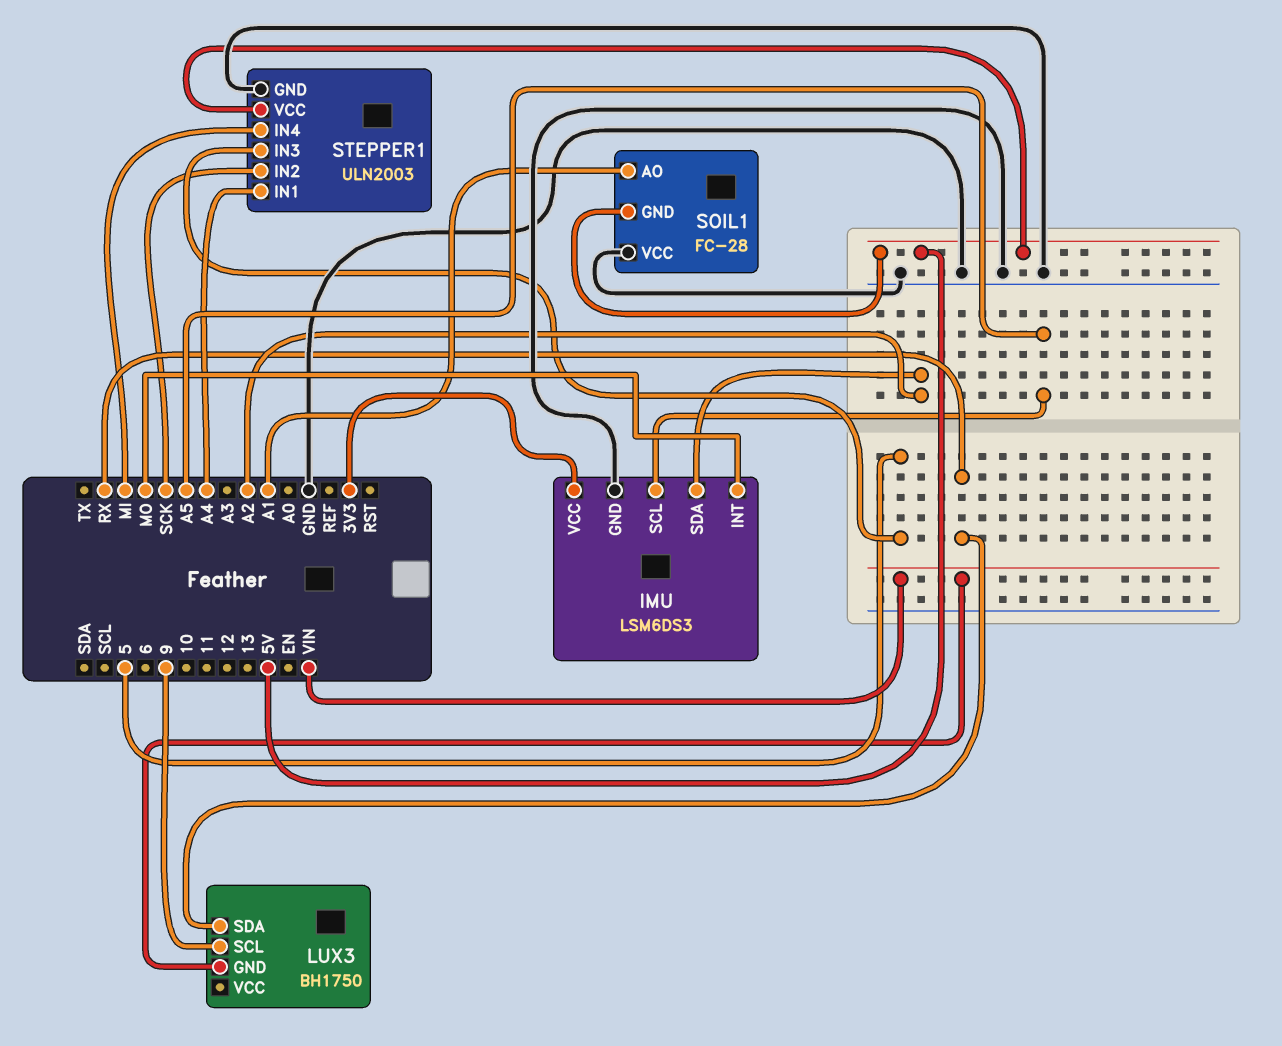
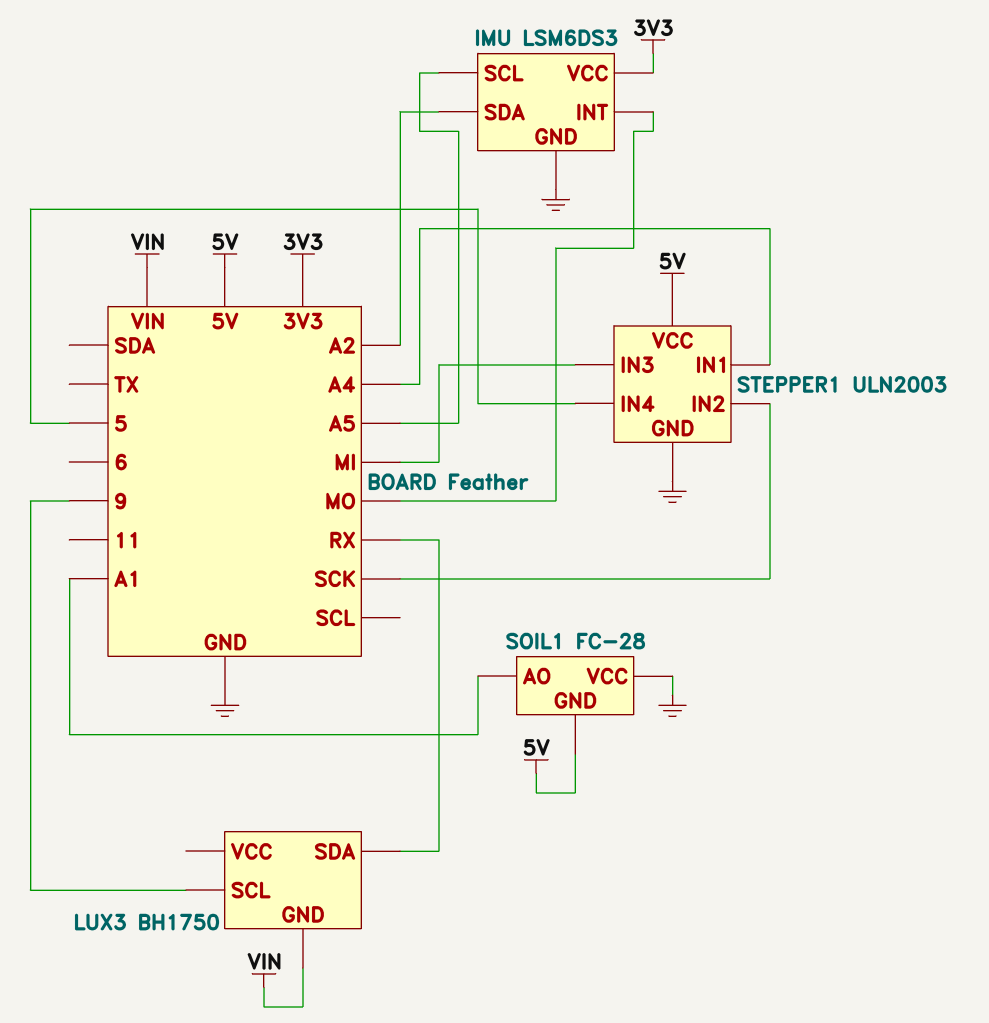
STEPPER1 pin IN3: 5 -> MI
STEPPER1 pin IN4: MI -> 5

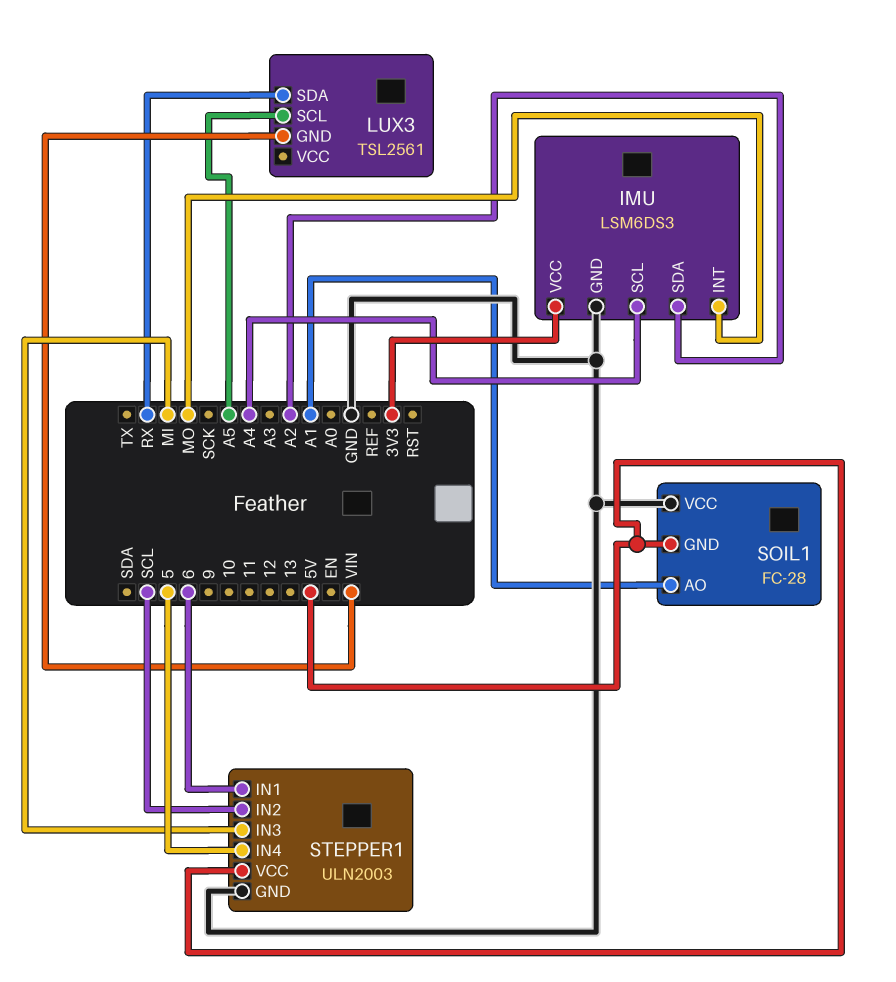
IMU pin SCL: A5 -> A4
LUX3: BH1750 -> TSL2561
LUX3 pin SCL: 9 -> A5
STEPPER1 pin IN1: A4 -> 6
STEPPER1 pin IN2: SCK -> SCL

